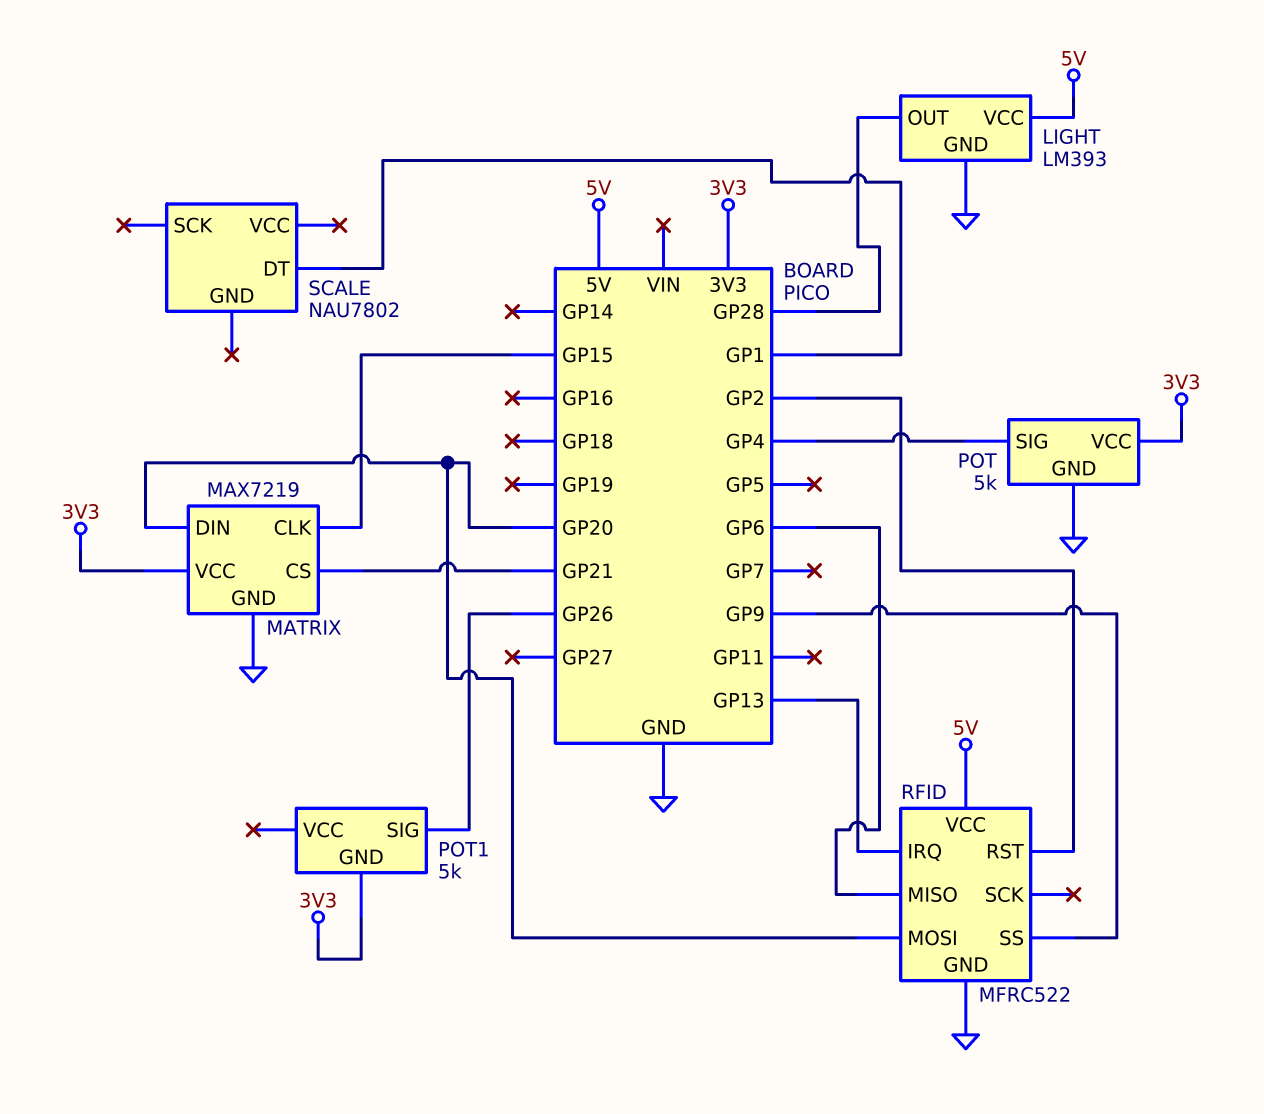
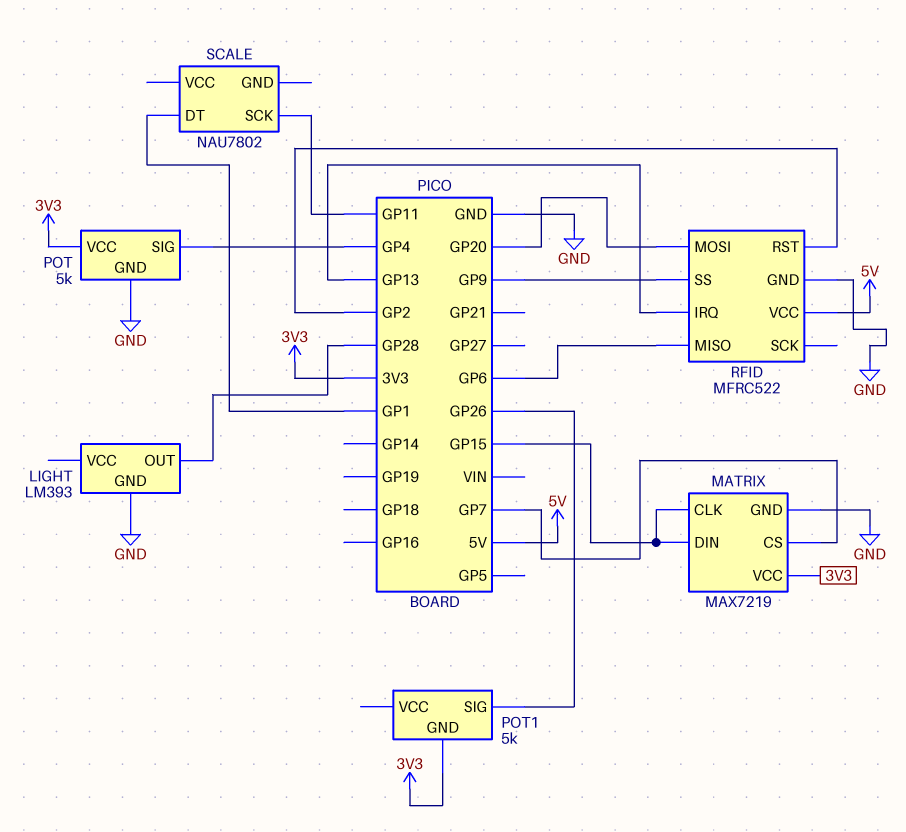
LIGHT pin VCC: 5V -> none
MATRIX pin CS: GP21 -> GP7
MATRIX pin DIN: GP20 -> GP15
SCALE pin SCK: none -> GP11

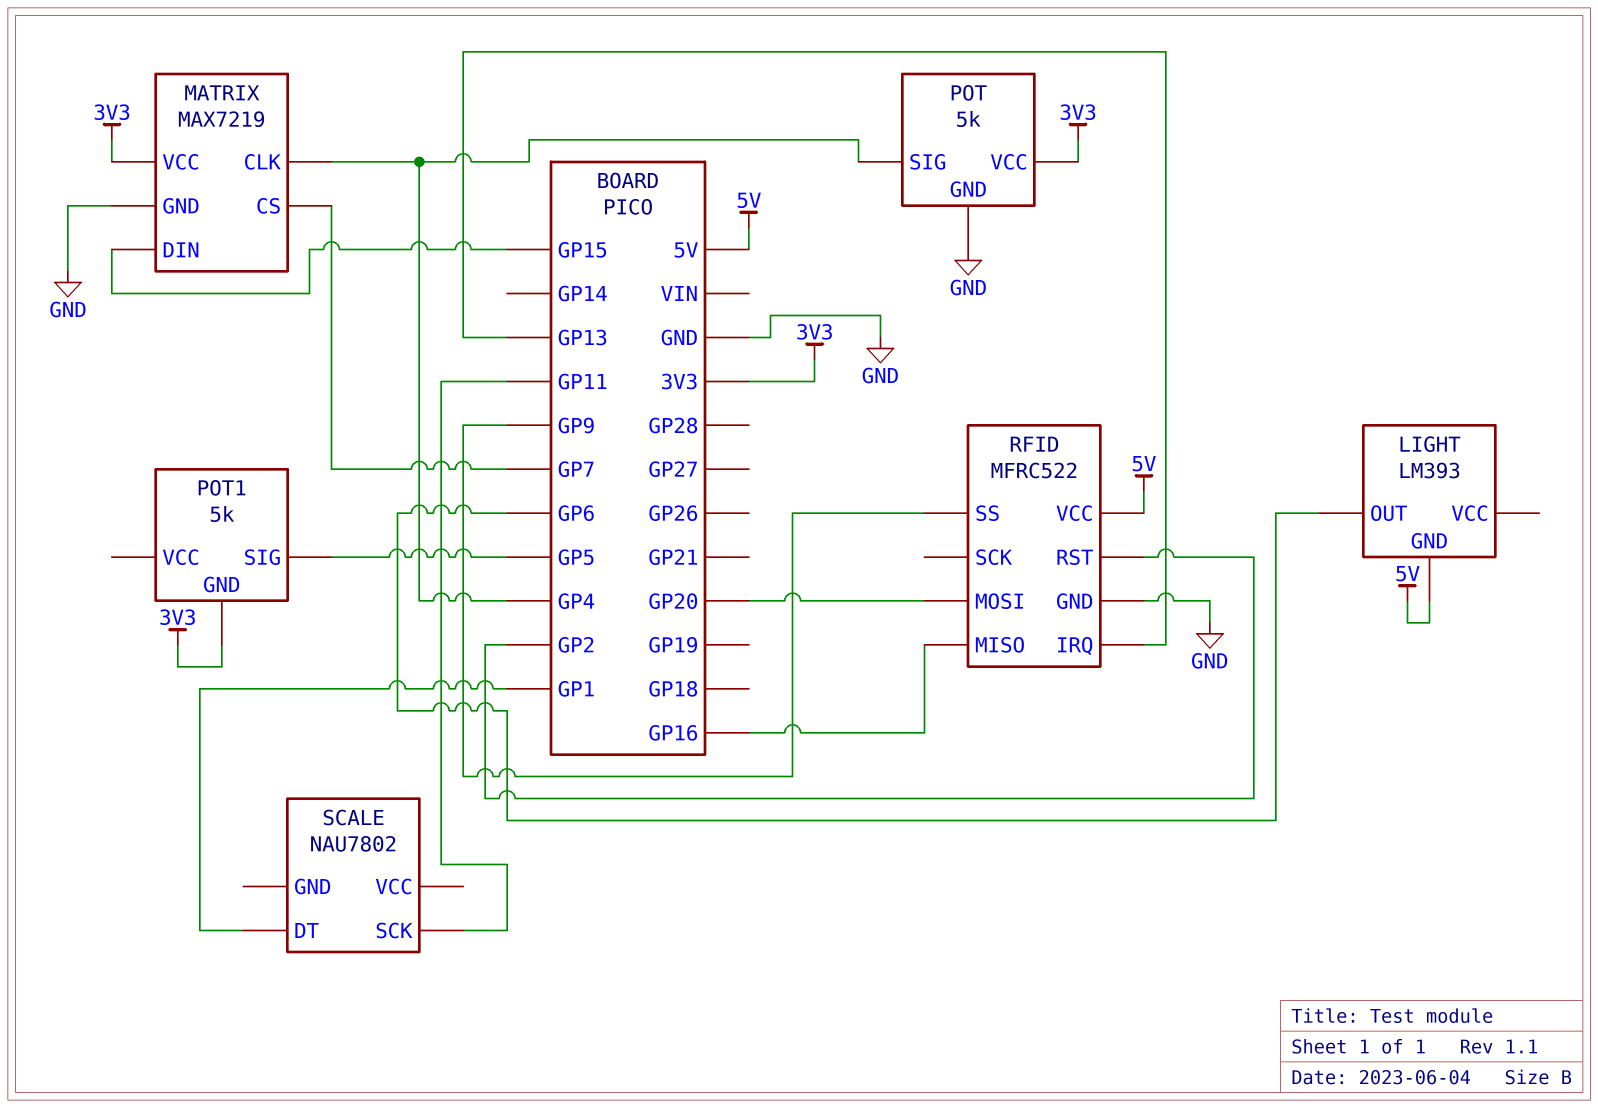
LIGHT pin GND: GND -> 5V
LIGHT pin OUT: GP28 -> GP6
MATRIX pin CLK: GP15 -> GP4
POT1 pin SIG: GP26 -> GP5
RFID pin MISO: GP6 -> GP16

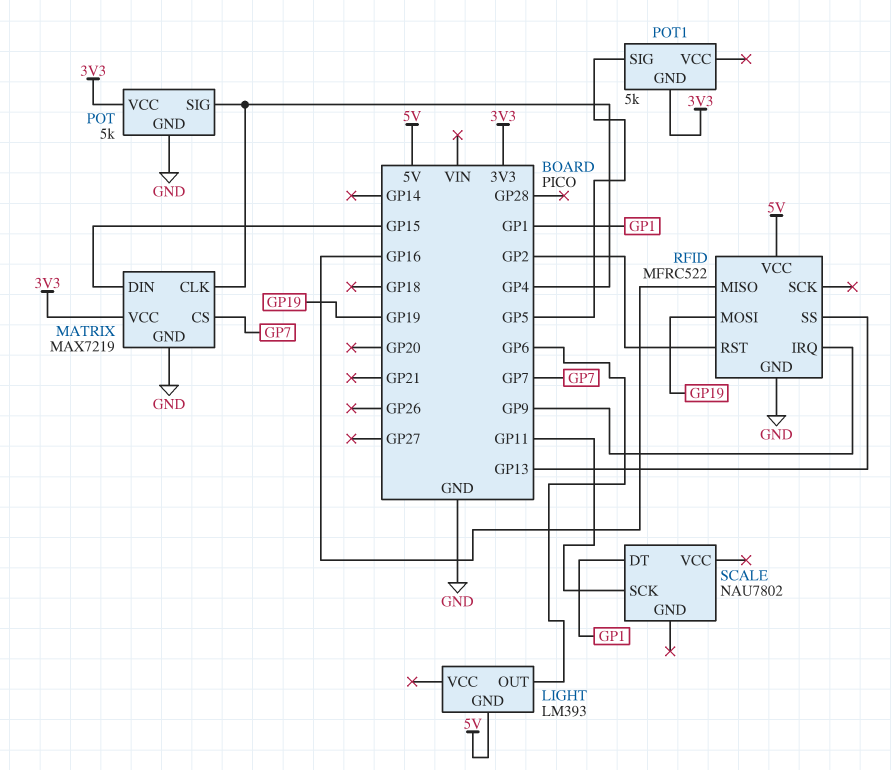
RFID pin IRQ: GP13 -> GP9
RFID pin MOSI: GP20 -> GP19
RFID pin SS: GP9 -> GP13

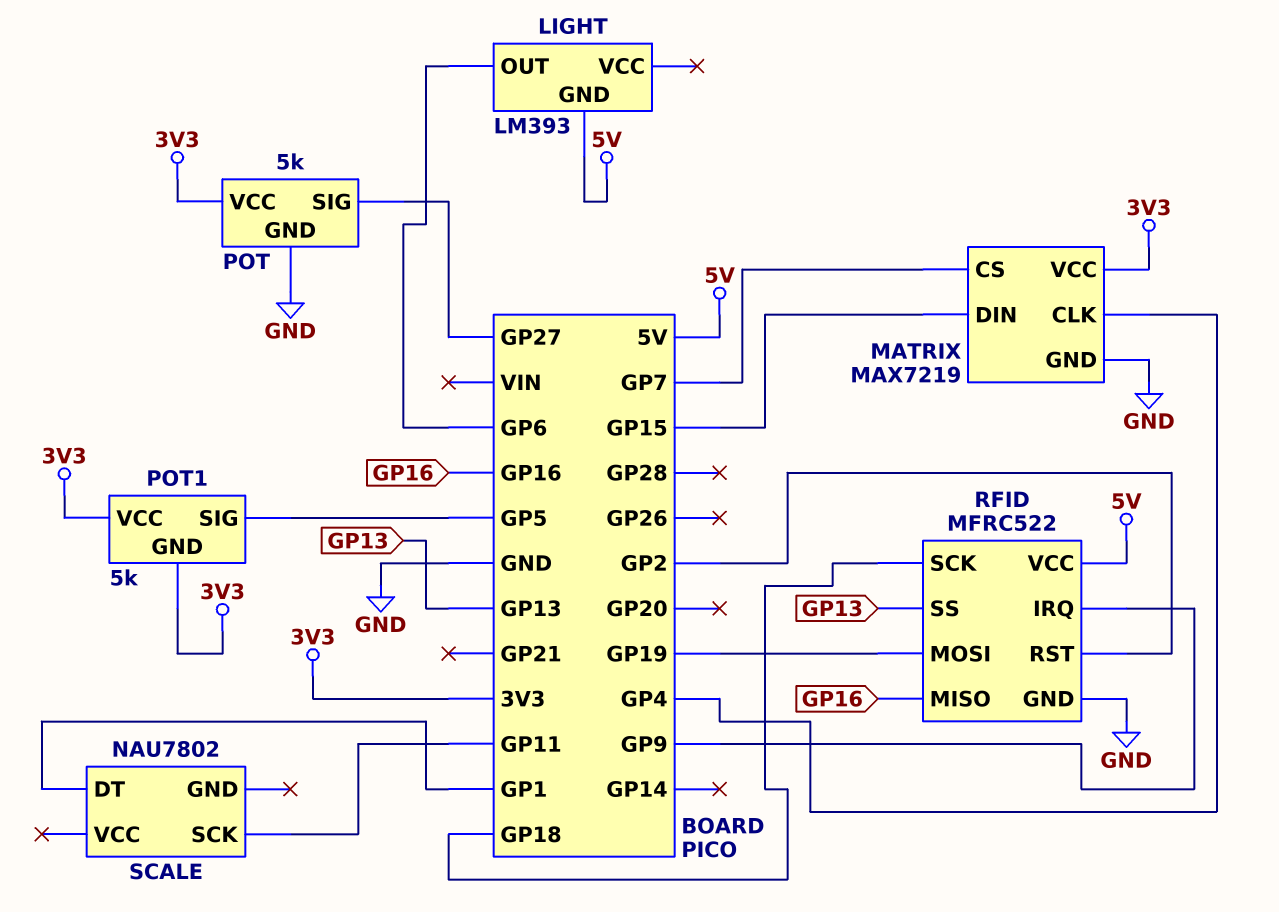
POT pin SIG: GP4 -> GP27
POT1 pin VCC: none -> 3V3
RFID pin SCK: none -> GP18

